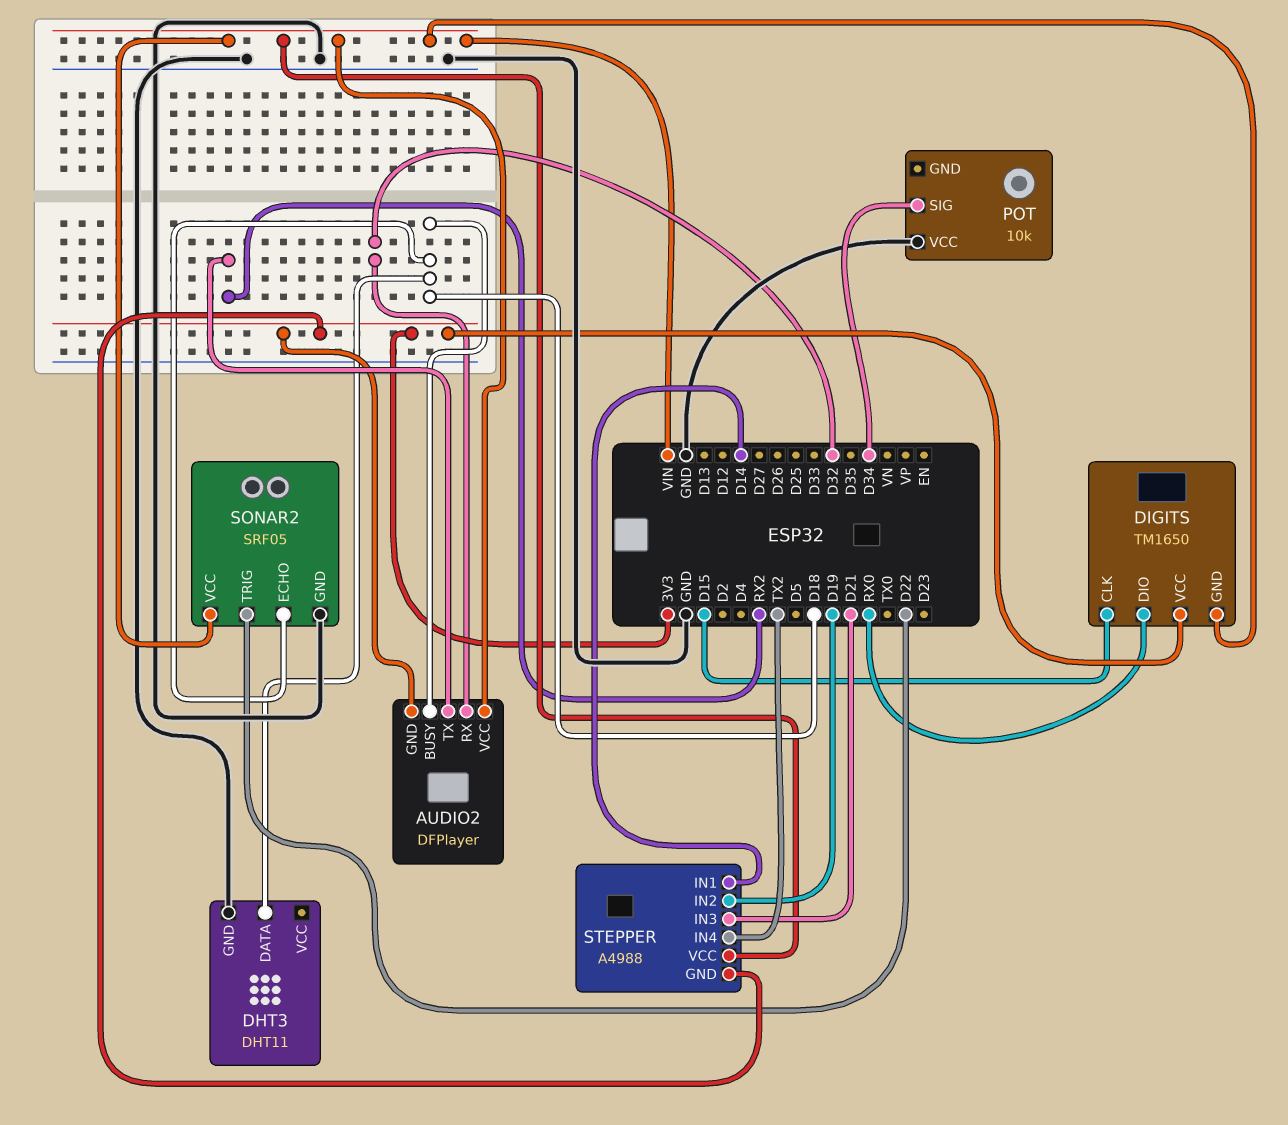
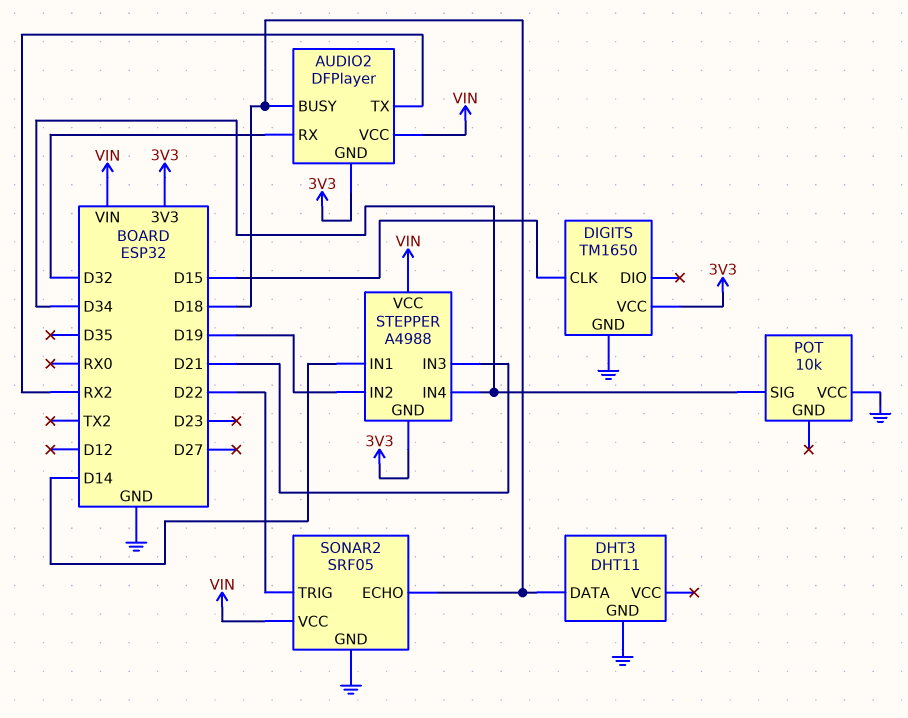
DIGITS pin DIO: RX0 -> none
DIGITS pin GND: VIN -> GND
STEPPER pin IN4: TX2 -> D34

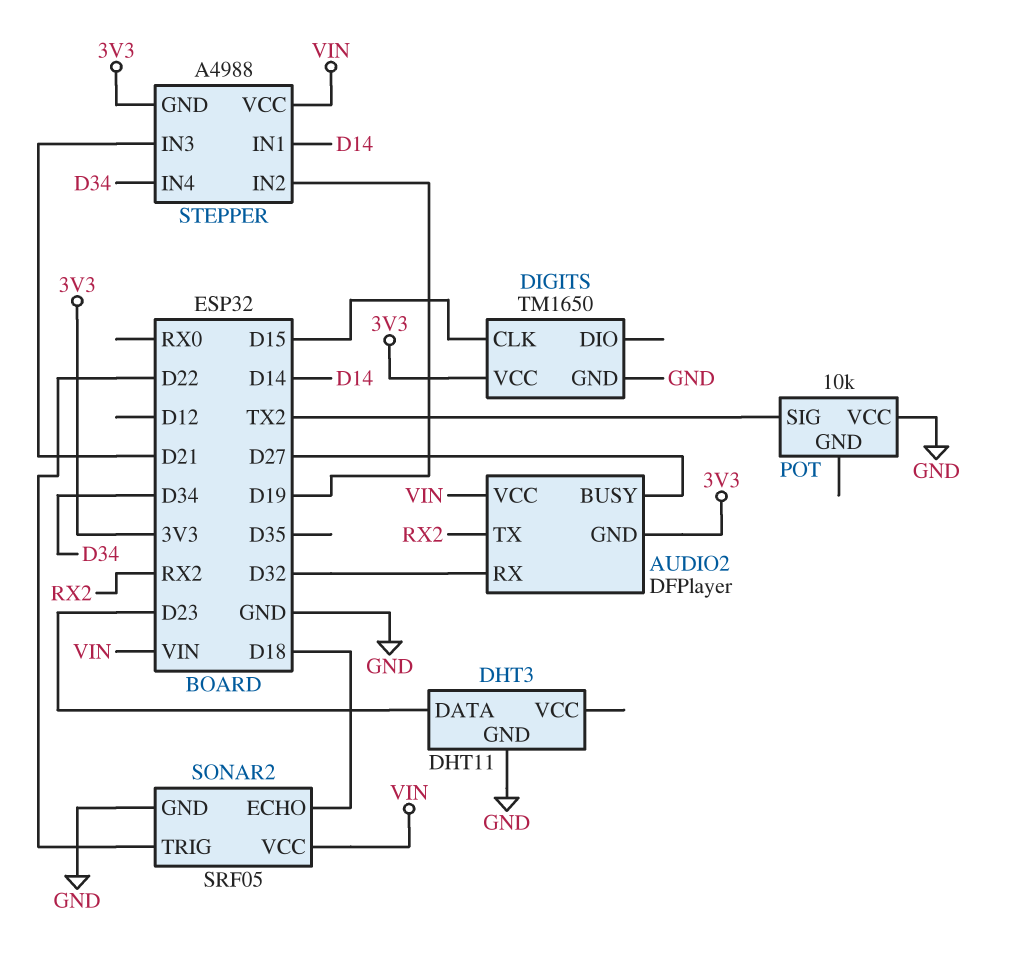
AUDIO2 pin BUSY: D18 -> D27
DHT3 pin DATA: D18 -> D23
POT pin SIG: D34 -> TX2

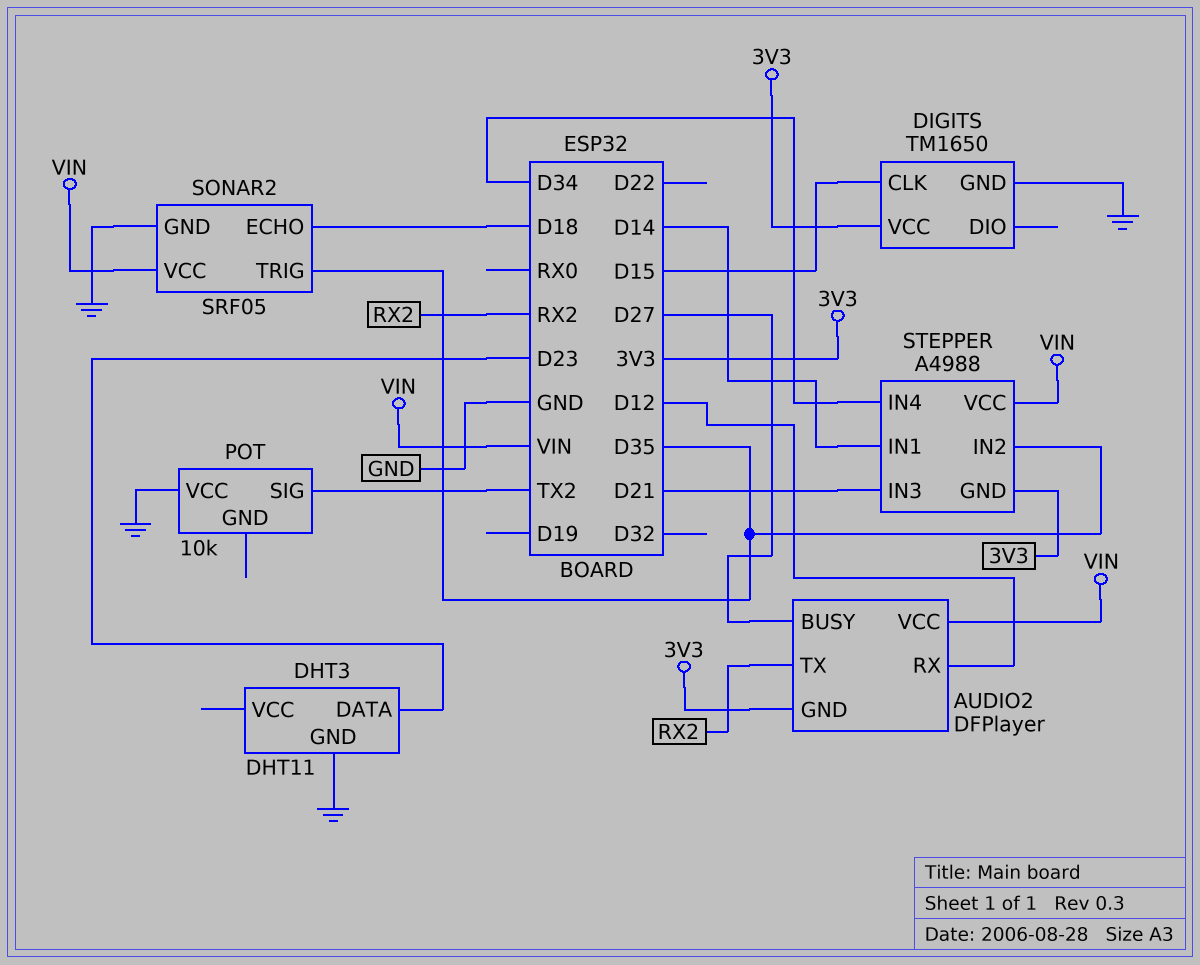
AUDIO2 pin RX: D32 -> D12
SONAR2 pin TRIG: D22 -> D35
STEPPER pin IN2: D19 -> D35

